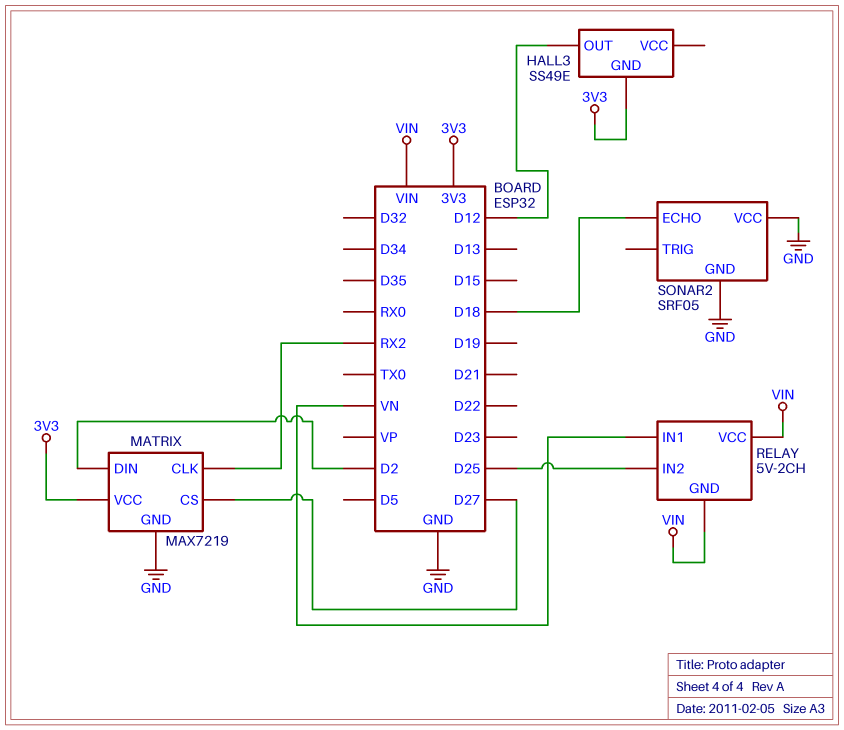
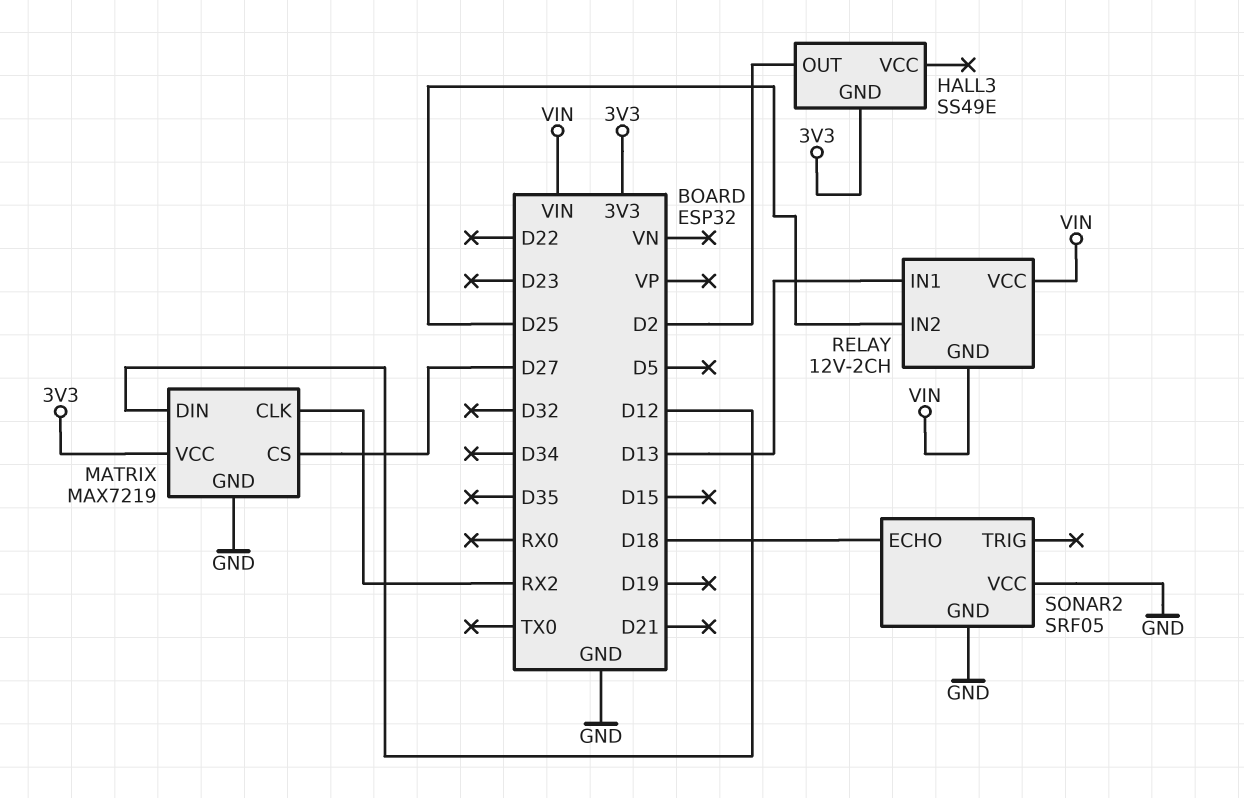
HALL3 pin OUT: D12 -> D2
MATRIX pin DIN: D2 -> D12
RELAY: 5V-2CH -> 12V-2CH
RELAY pin IN1: VN -> D13

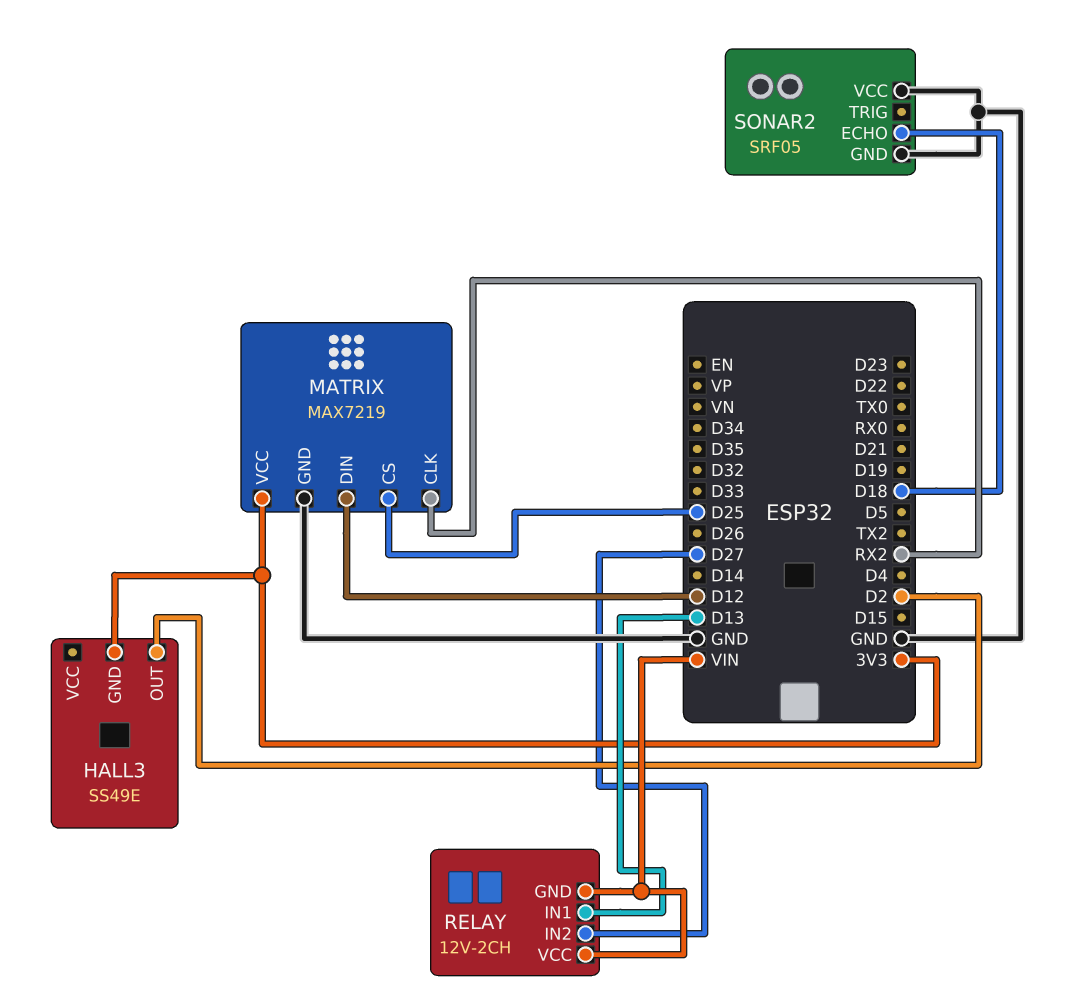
MATRIX pin CS: D27 -> D25
RELAY pin IN2: D25 -> D27

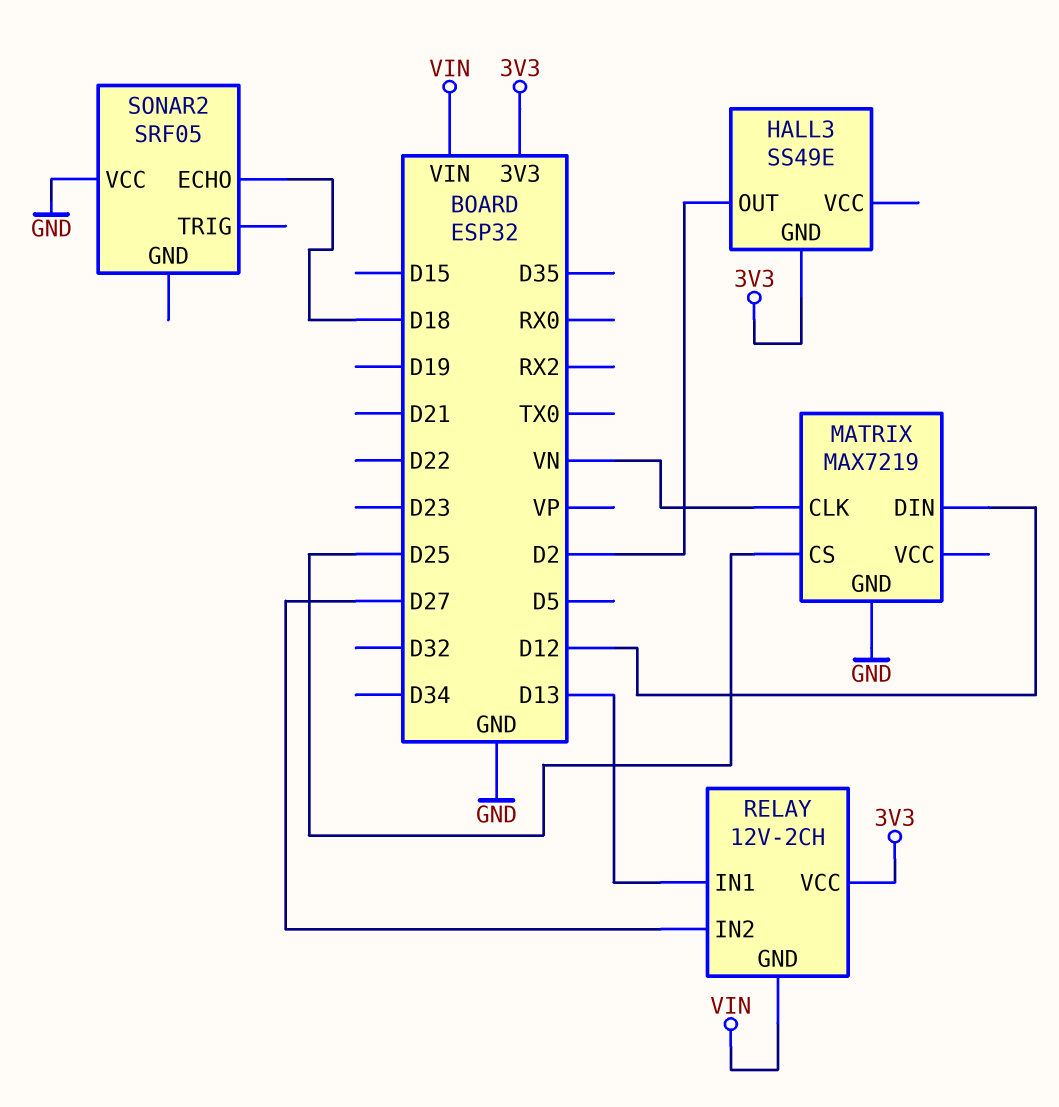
MATRIX pin CLK: RX2 -> VN
MATRIX pin VCC: 3V3 -> none
RELAY pin VCC: VIN -> 3V3
SONAR2 pin GND: GND -> none

